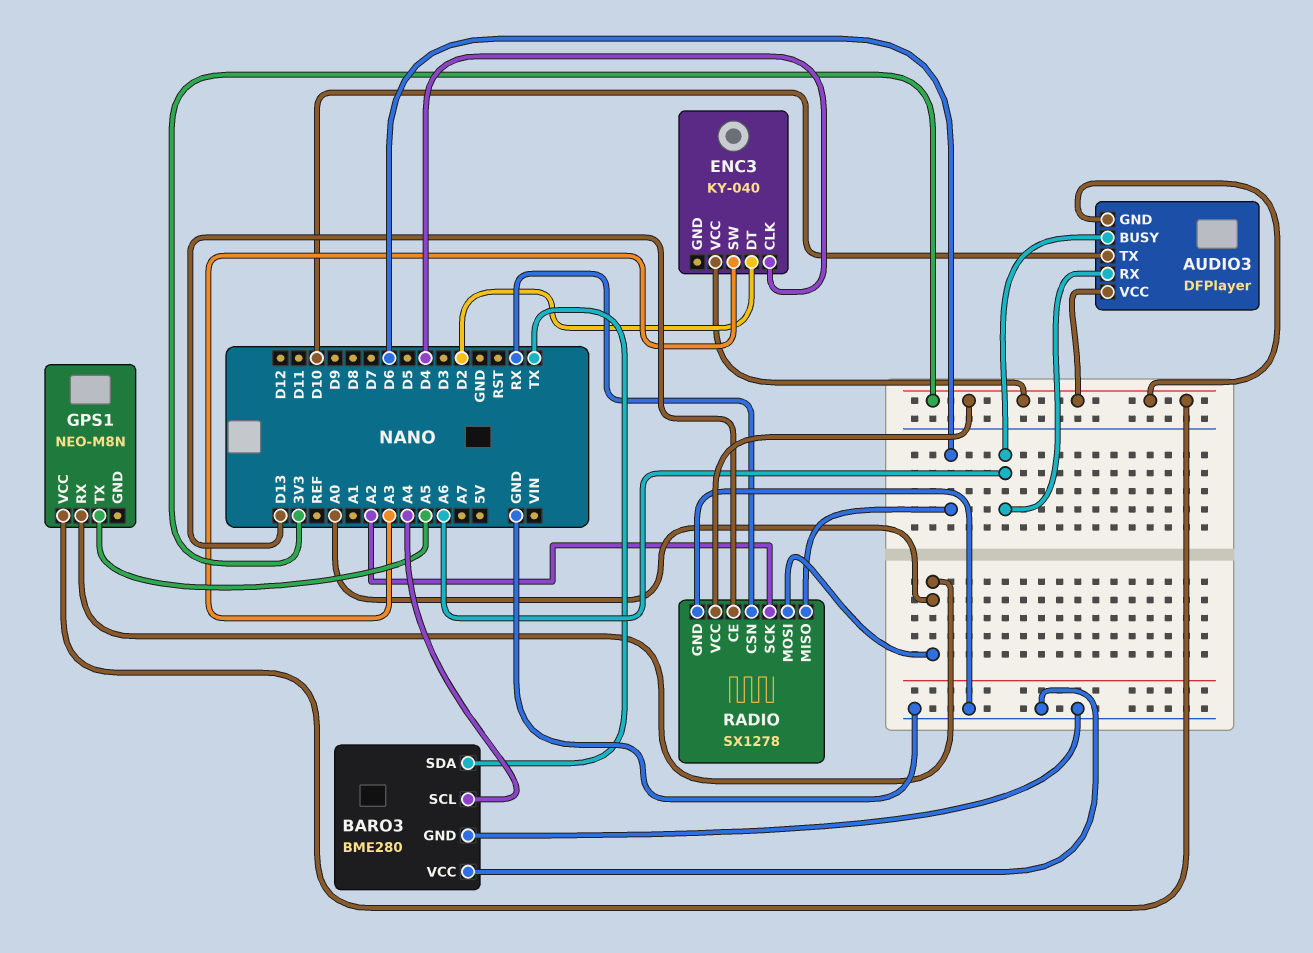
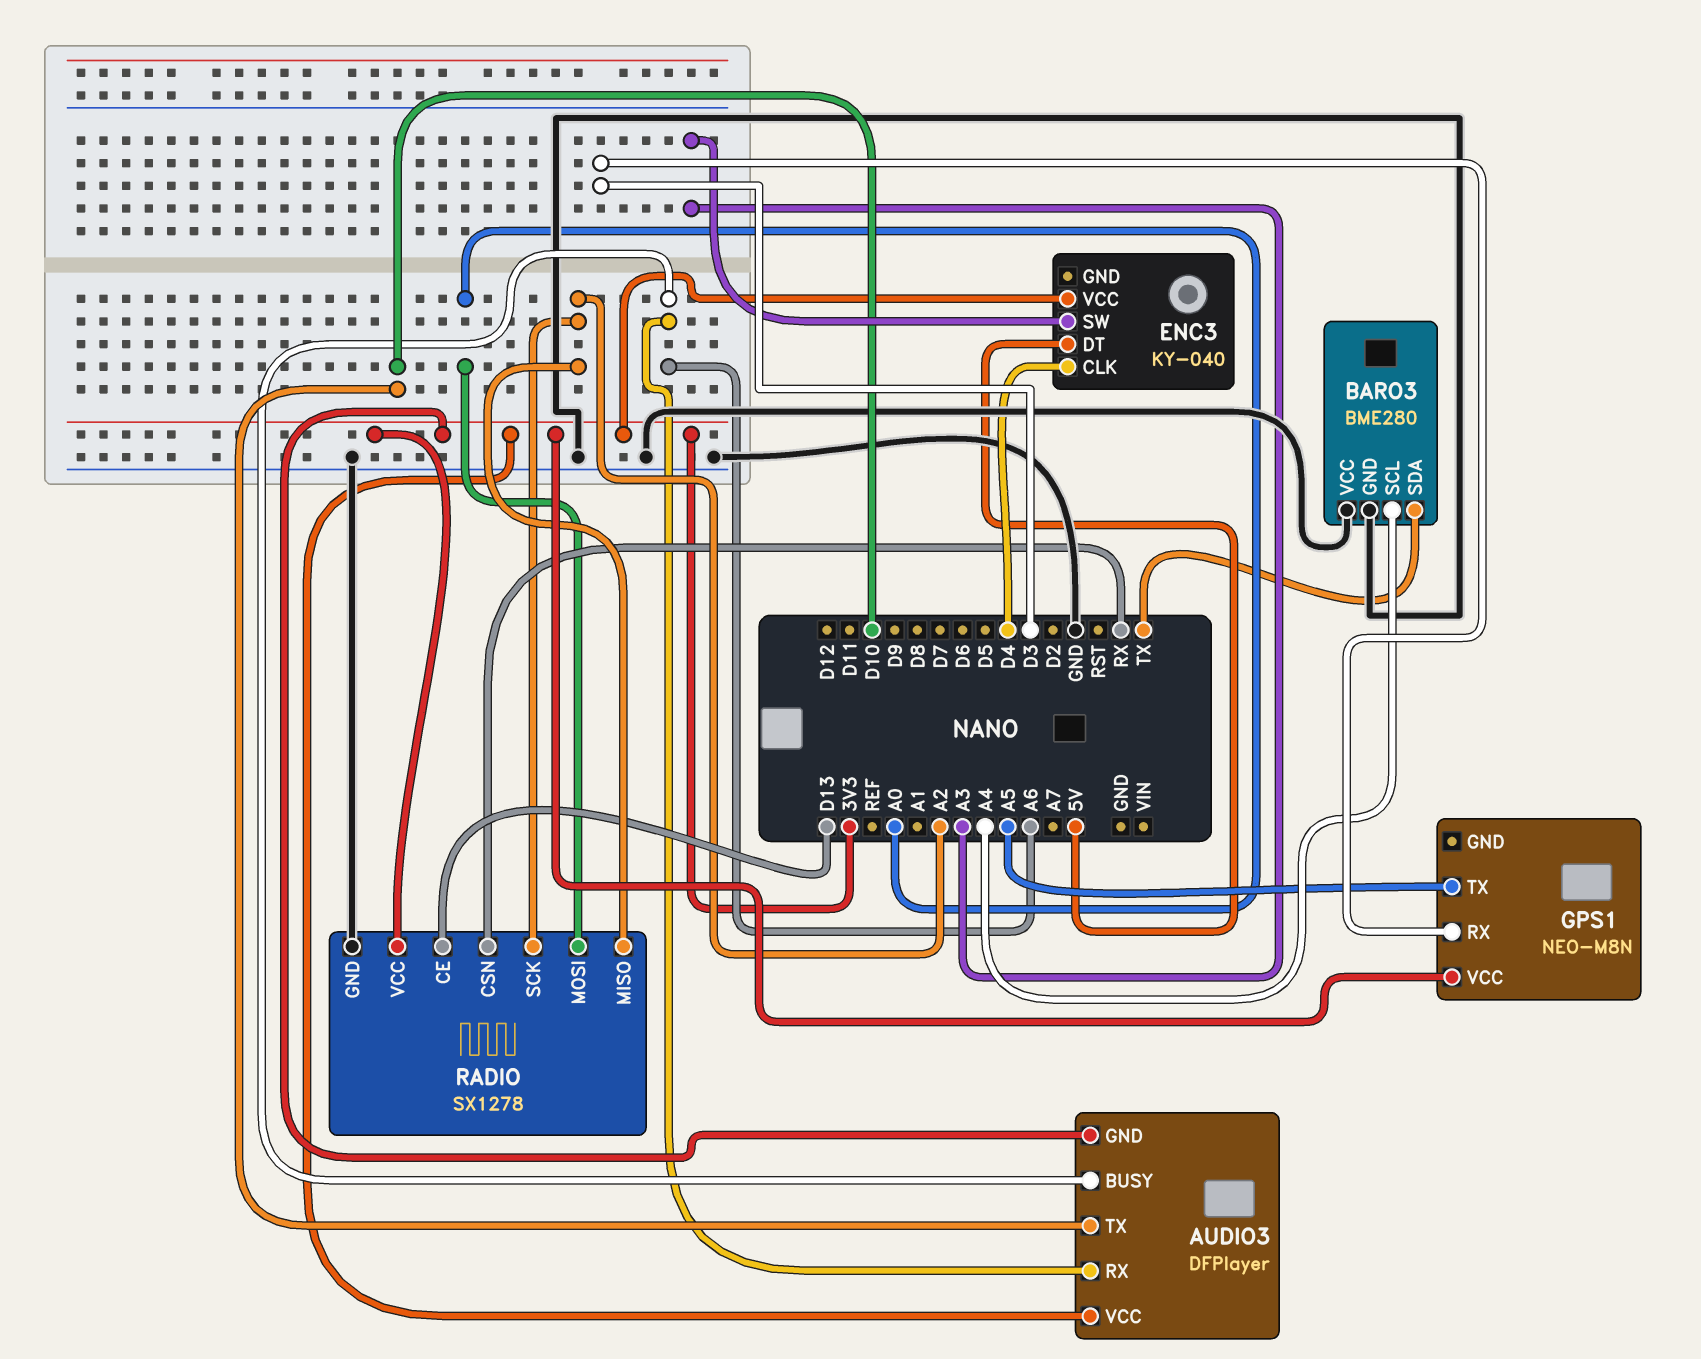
ENC3 pin DT: D2 -> 5V
GPS1 pin RX: A0 -> D3
RADIO pin MISO: D6 -> A2

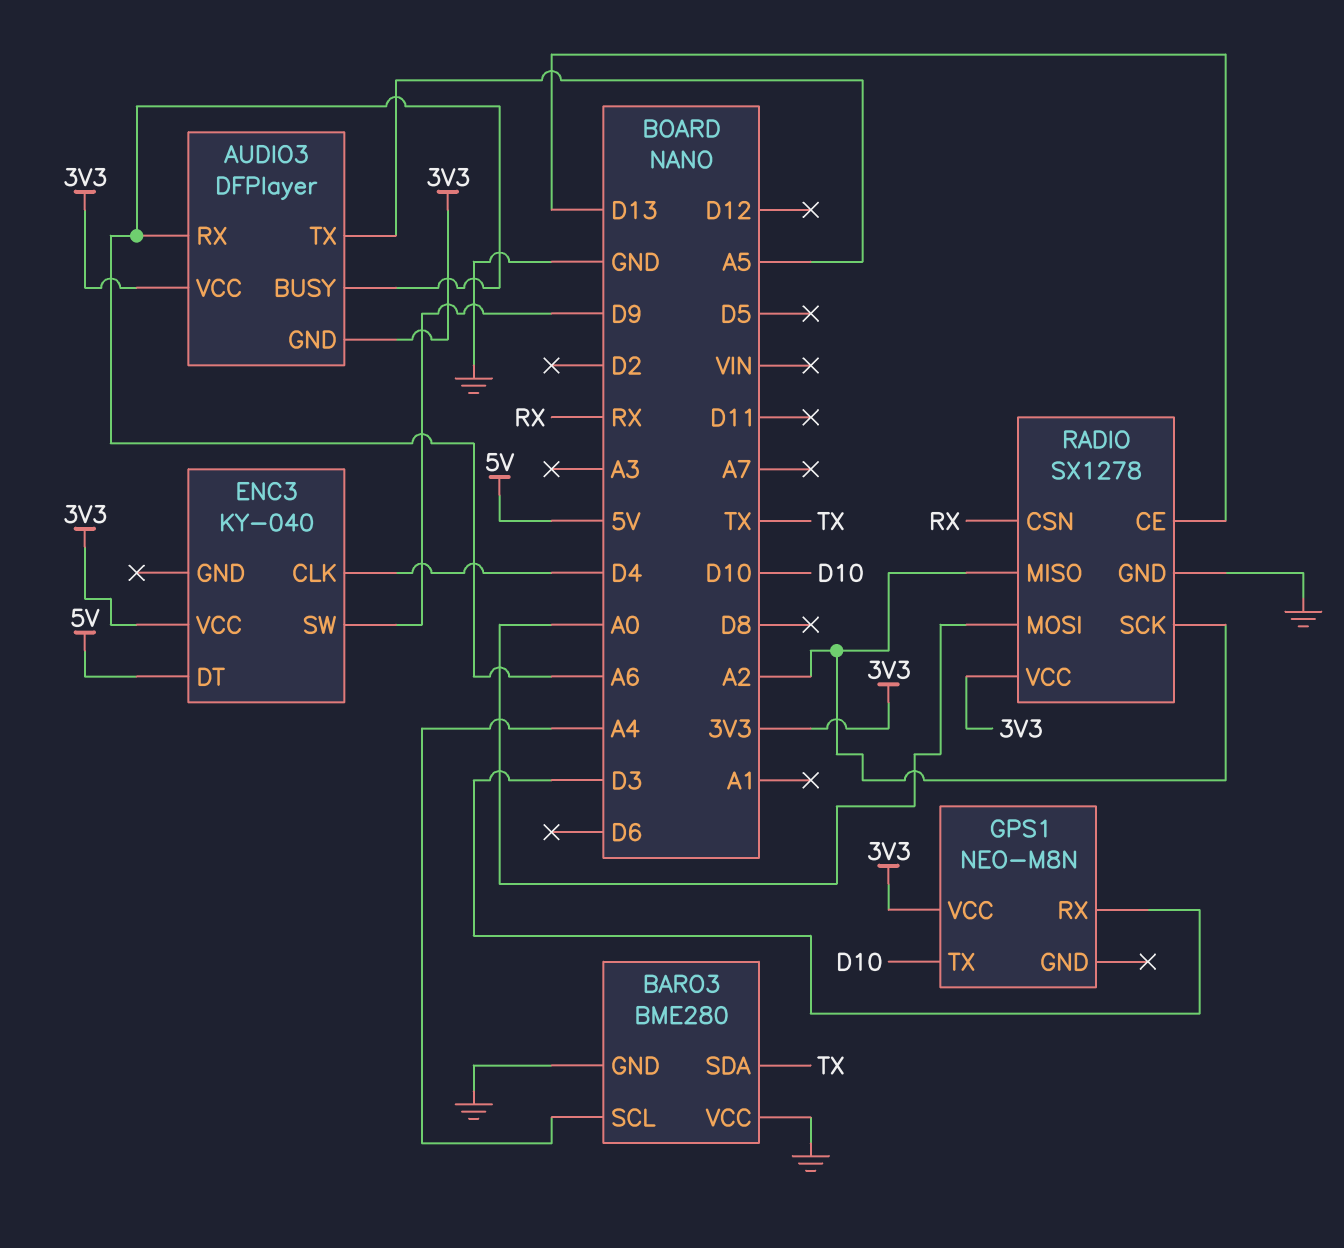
AUDIO3 pin TX: D10 -> A5
ENC3 pin SW: A3 -> D9
GPS1 pin TX: A5 -> D10

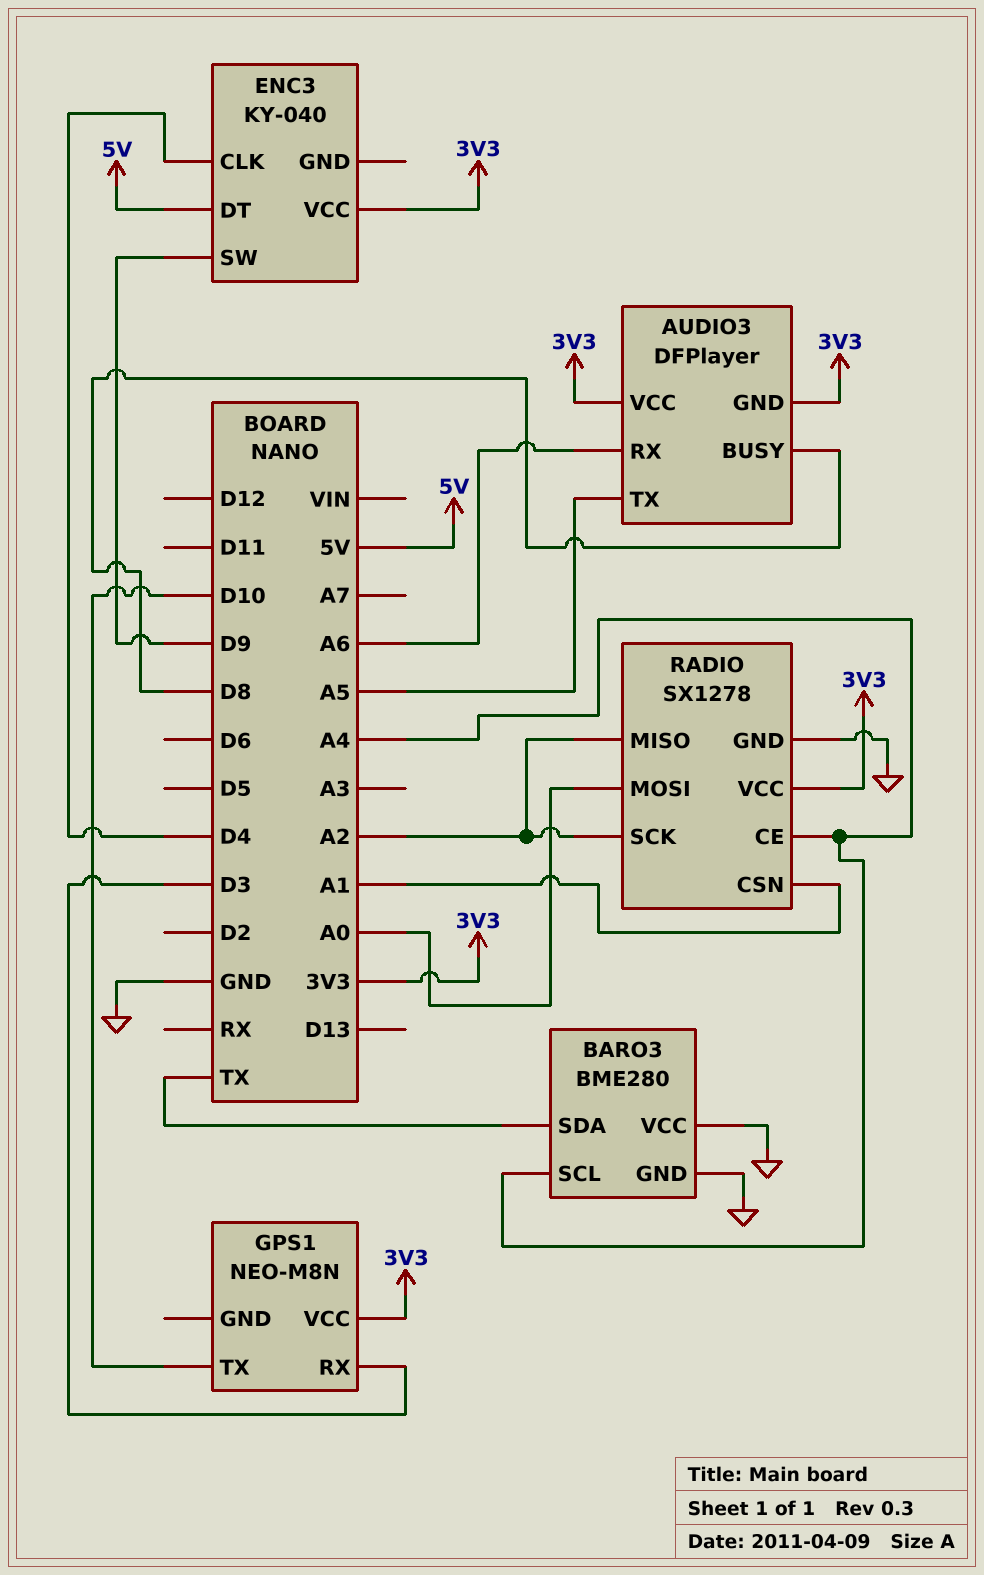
AUDIO3 pin BUSY: A6 -> D8
RADIO pin CE: D13 -> A4
RADIO pin CSN: RX -> A1

